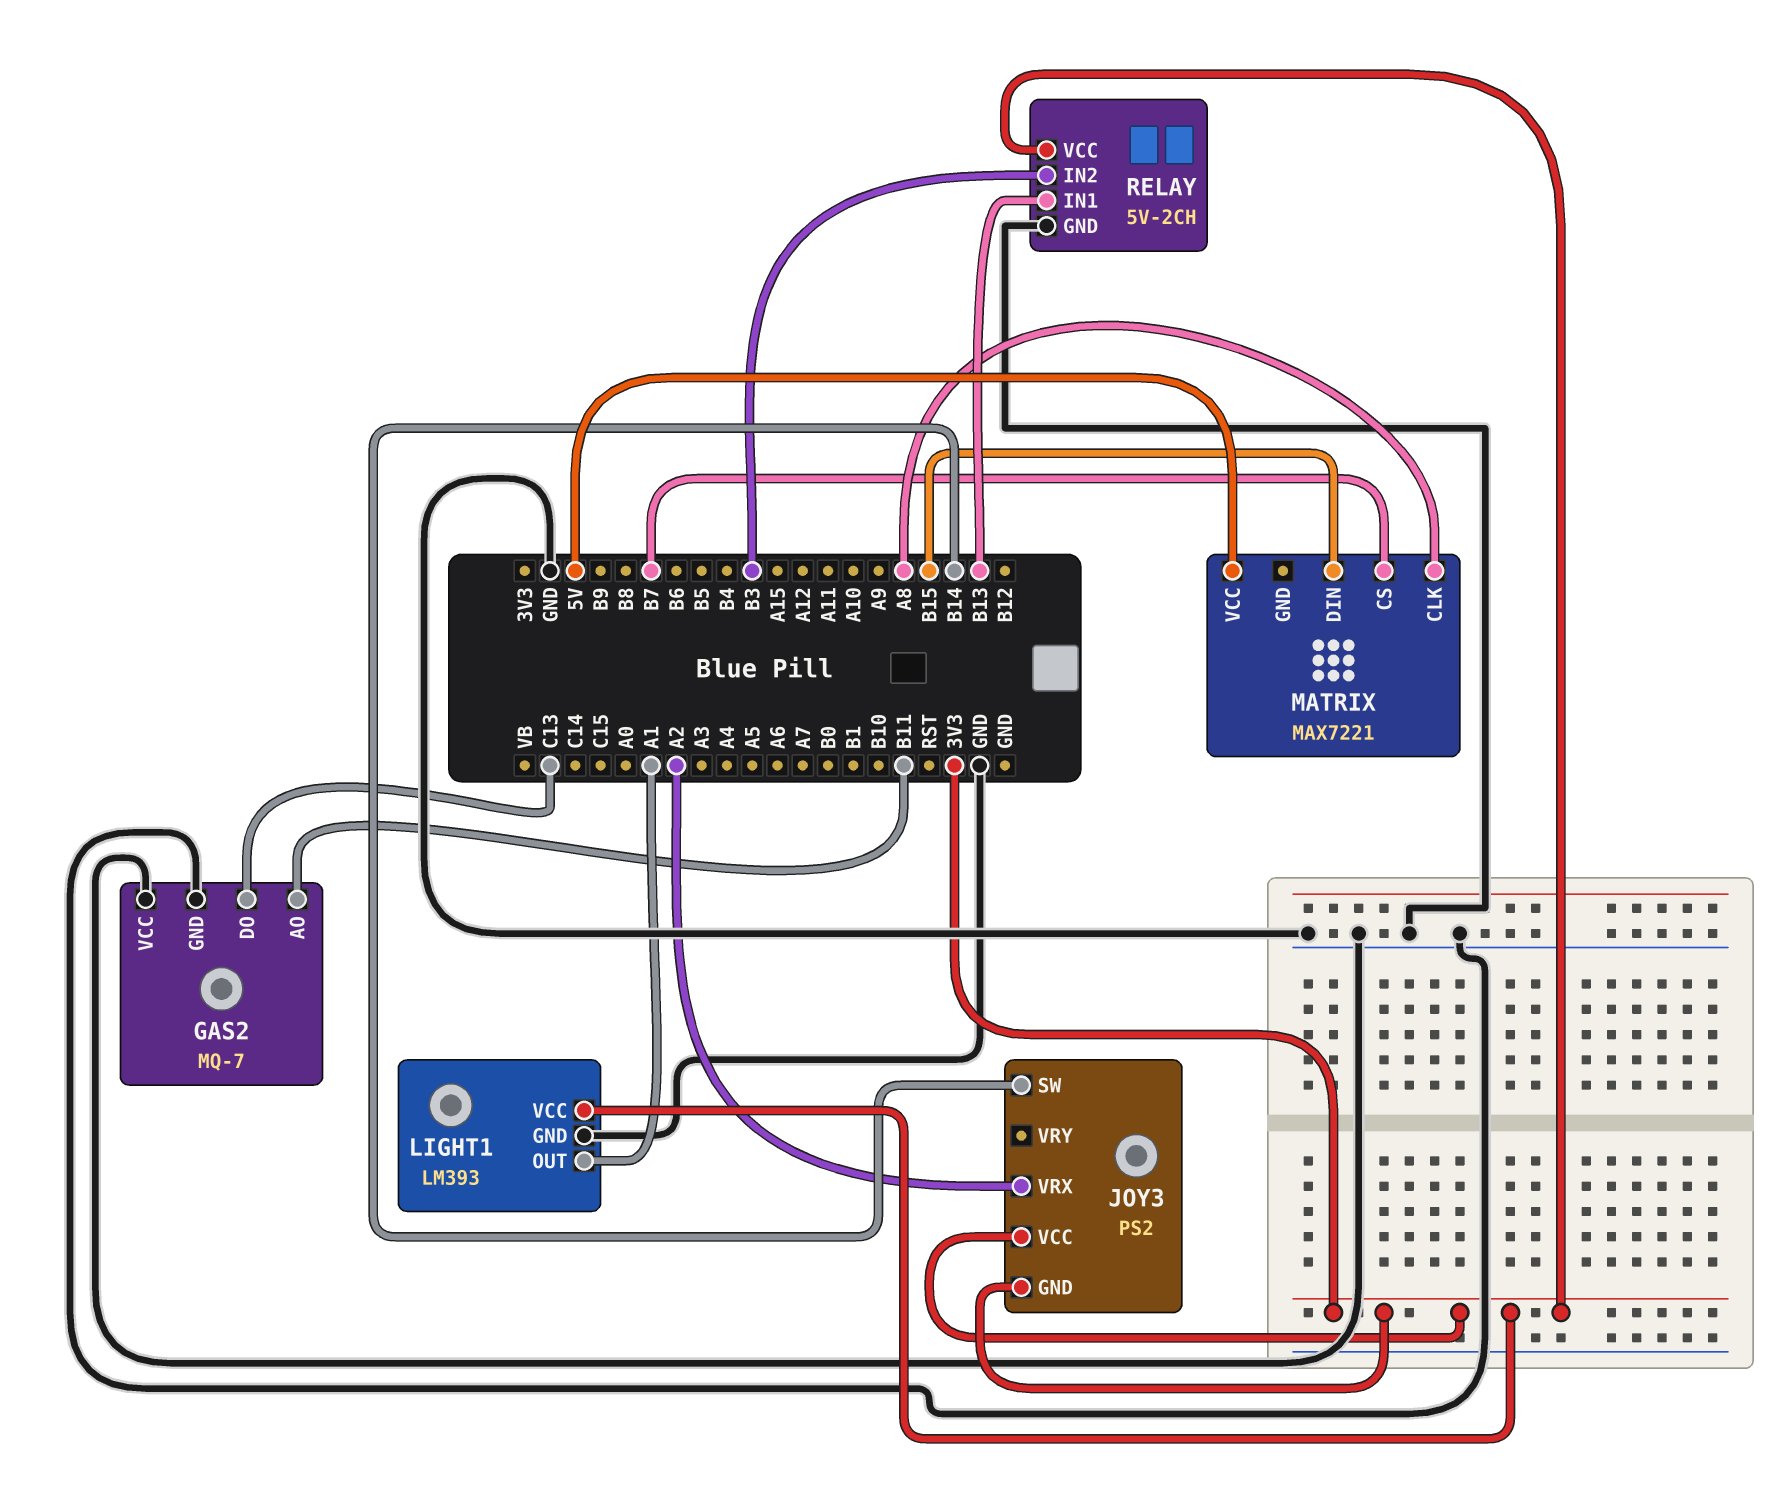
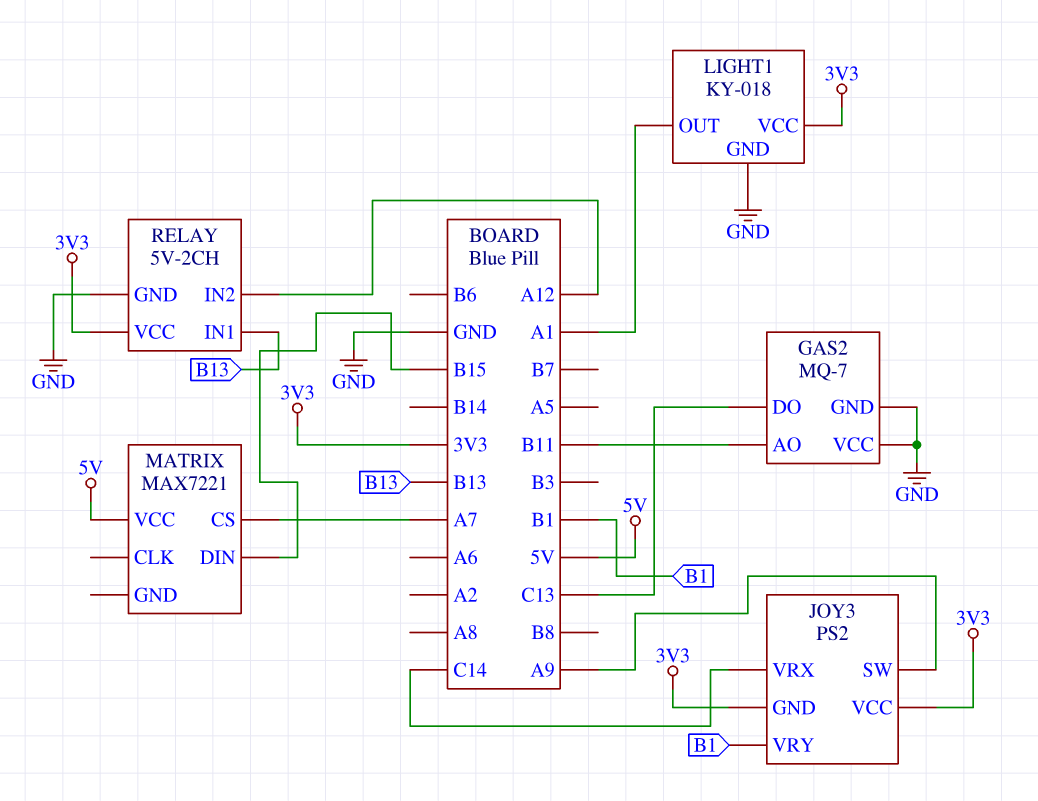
JOY3 pin SW: B14 -> A9
JOY3 pin VRX: A2 -> C14
JOY3 pin VRY: none -> B1
LIGHT1: LM393 -> KY-018
MATRIX pin CLK: A8 -> none
MATRIX pin CS: B7 -> A7
RELAY pin IN2: B3 -> A12

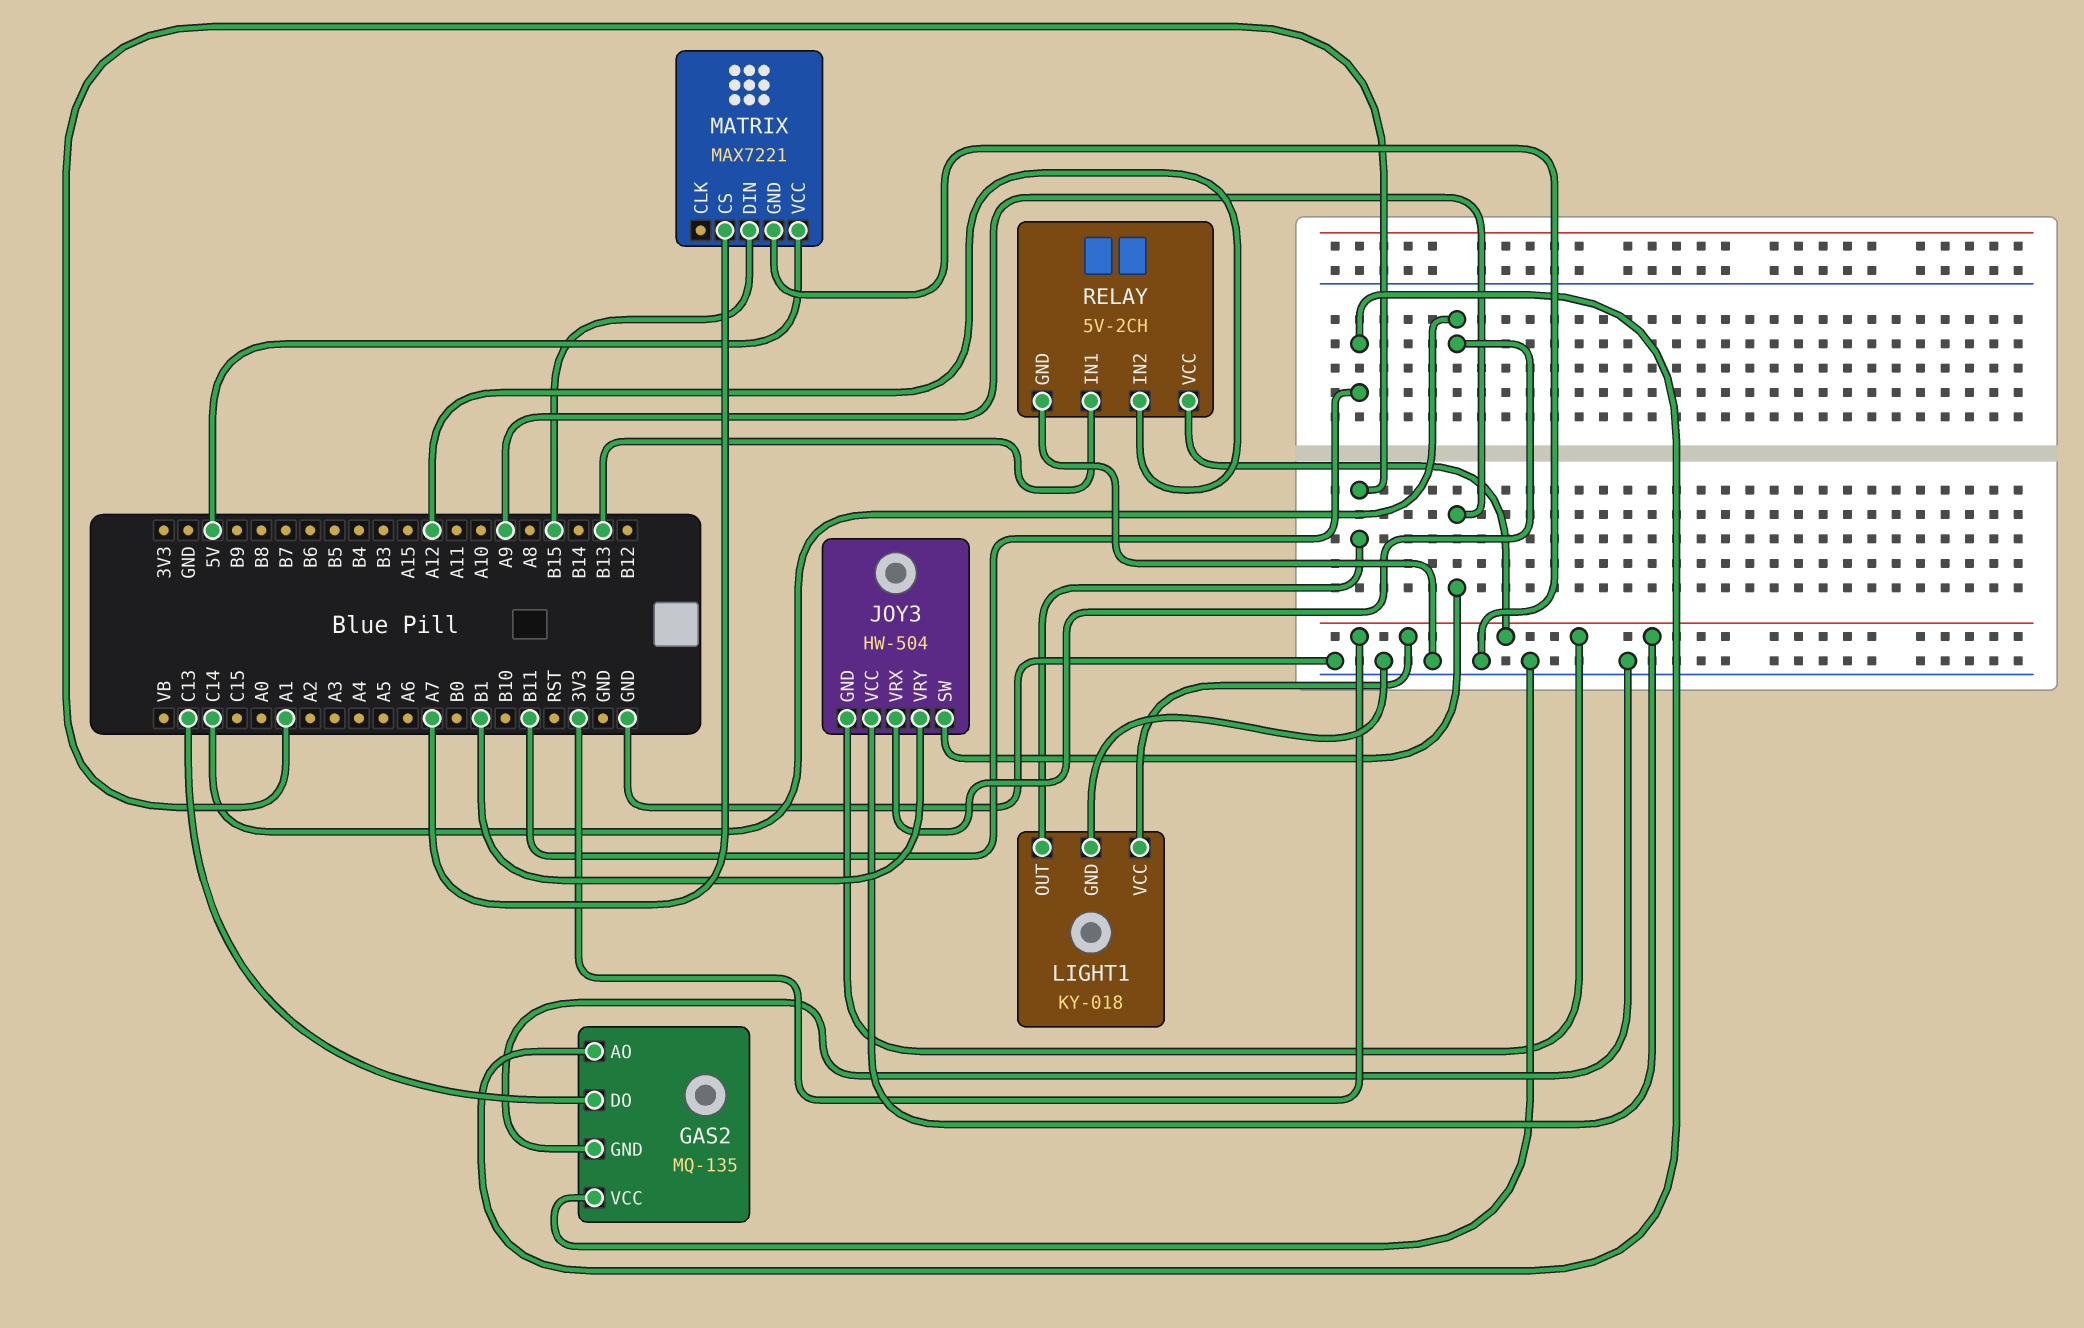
GAS2: MQ-7 -> MQ-135
JOY3: PS2 -> HW-504
MATRIX pin GND: none -> GND

